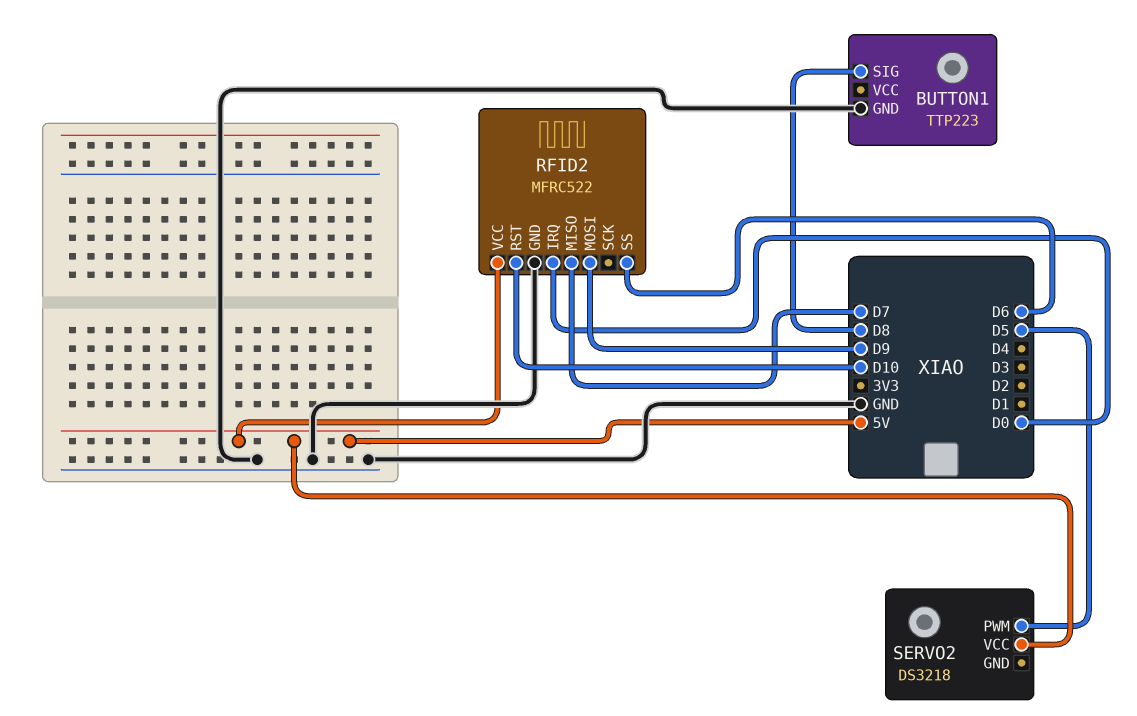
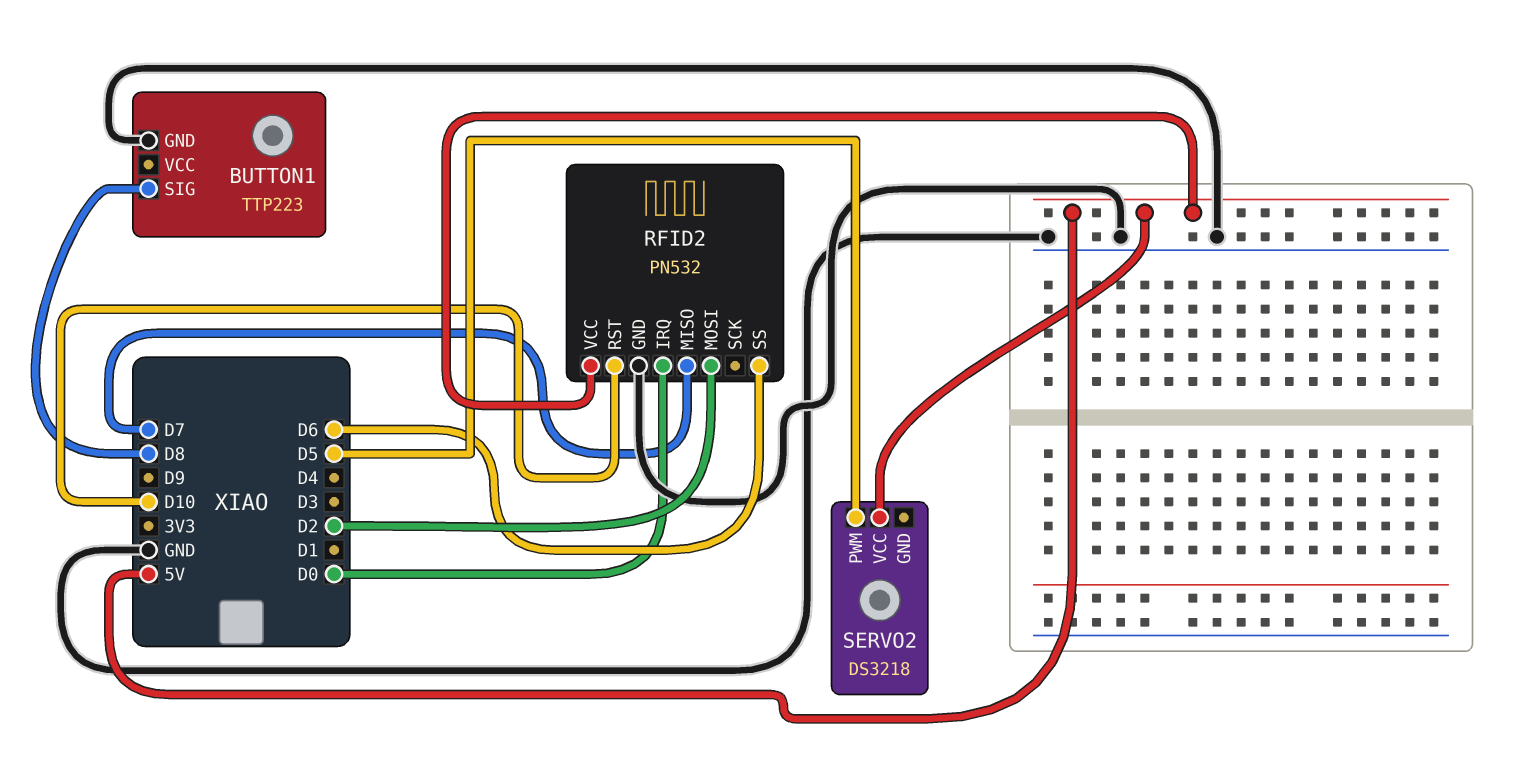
RFID2: MFRC522 -> PN532
RFID2 pin MOSI: D9 -> D2

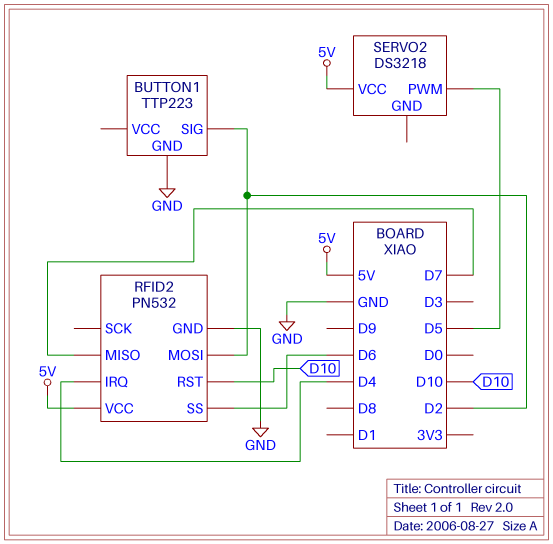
BUTTON1 pin SIG: D8 -> D2
RFID2 pin IRQ: D0 -> D4

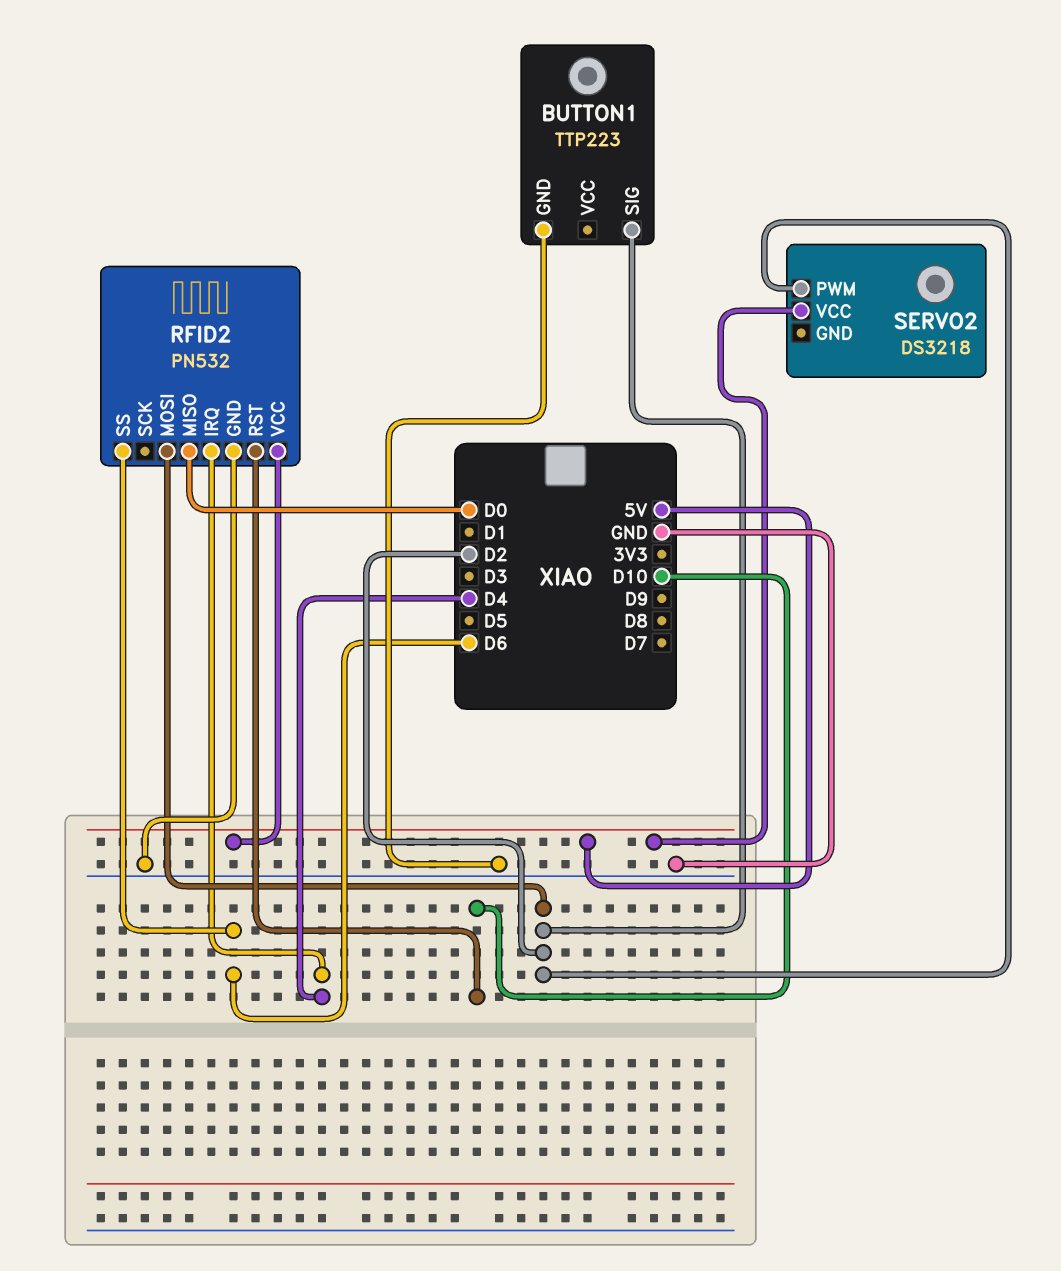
RFID2 pin MISO: D7 -> D0
SERVO2 pin PWM: D5 -> D2

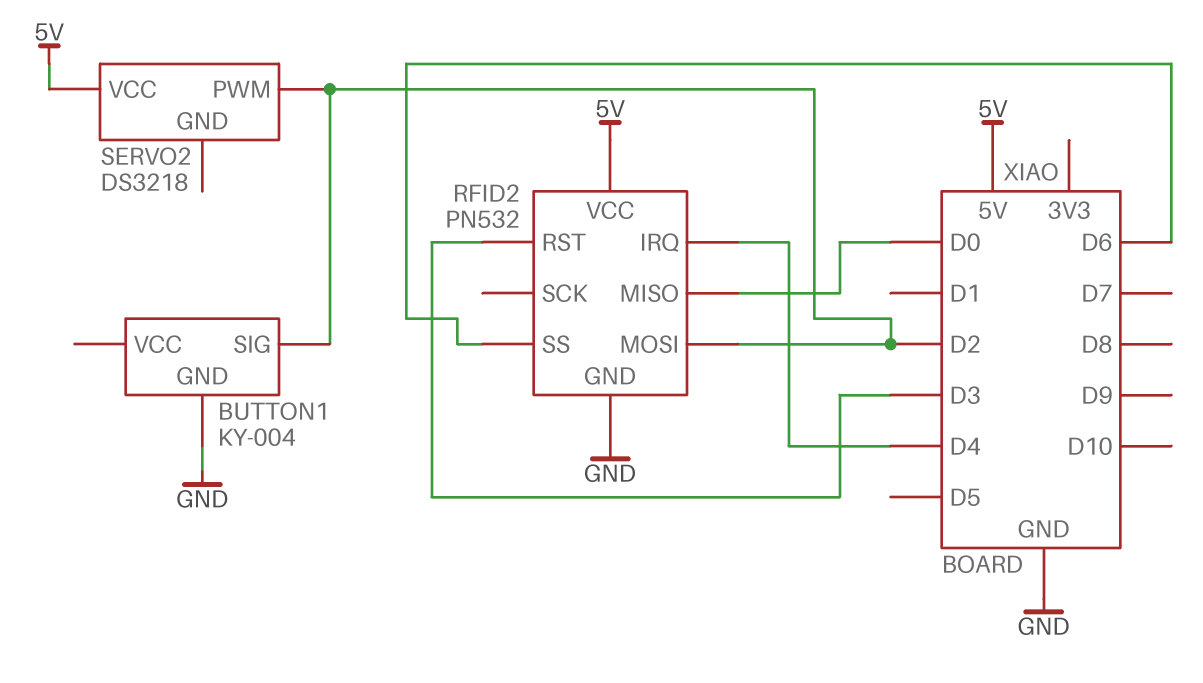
BUTTON1: TTP223 -> KY-004
RFID2 pin RST: D10 -> D3

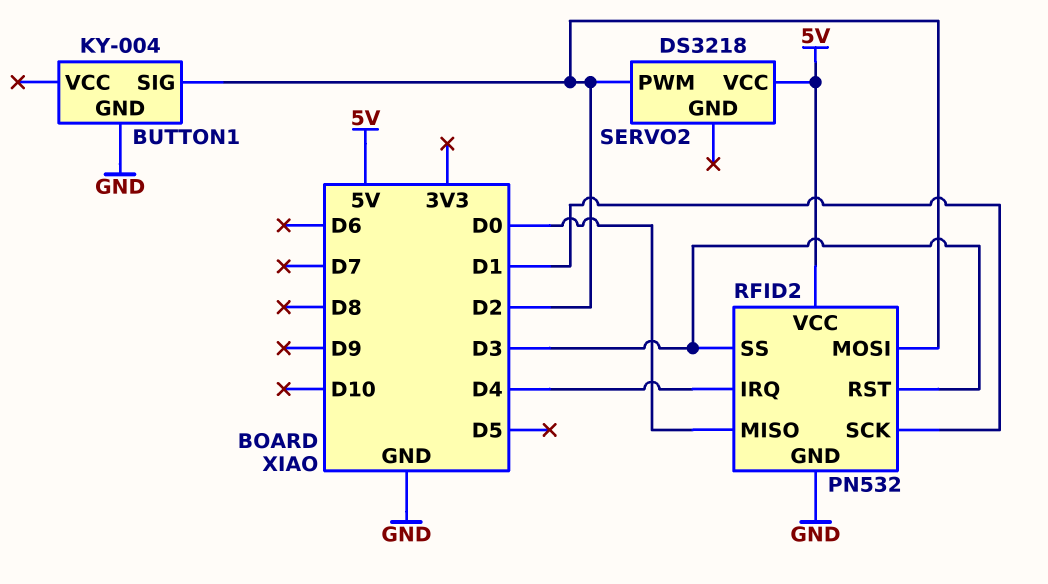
RFID2 pin SCK: none -> D1
RFID2 pin SS: D6 -> D3

